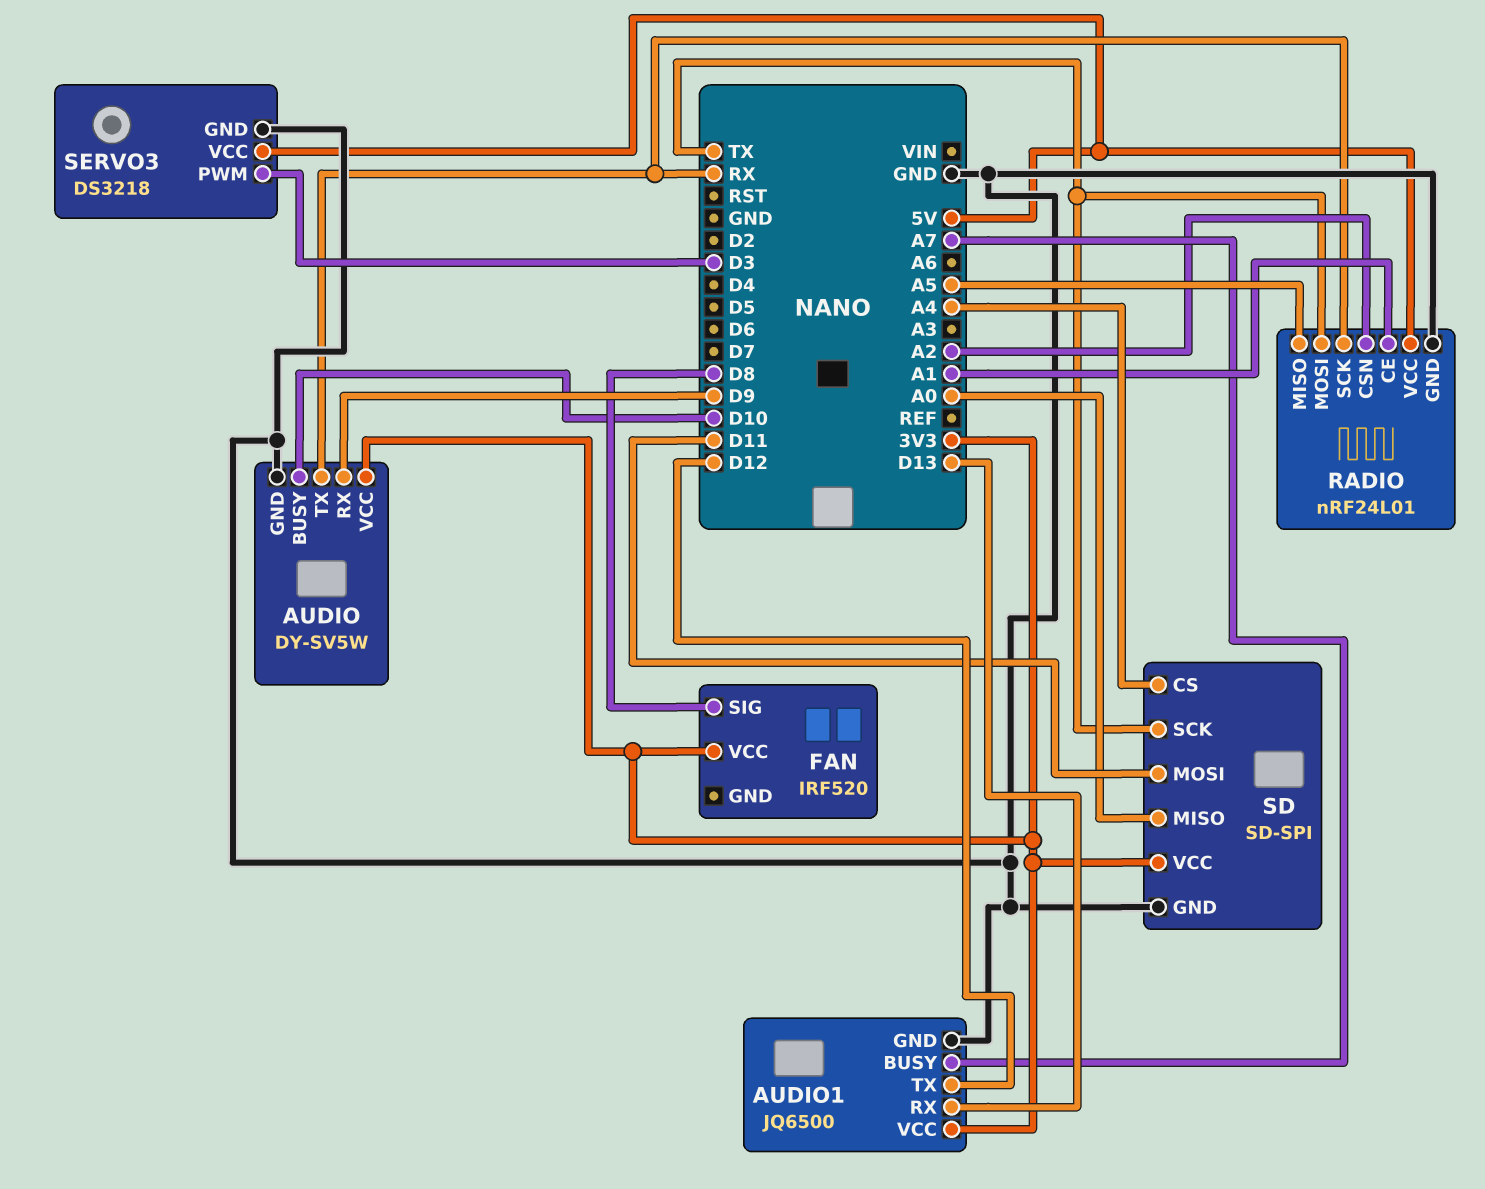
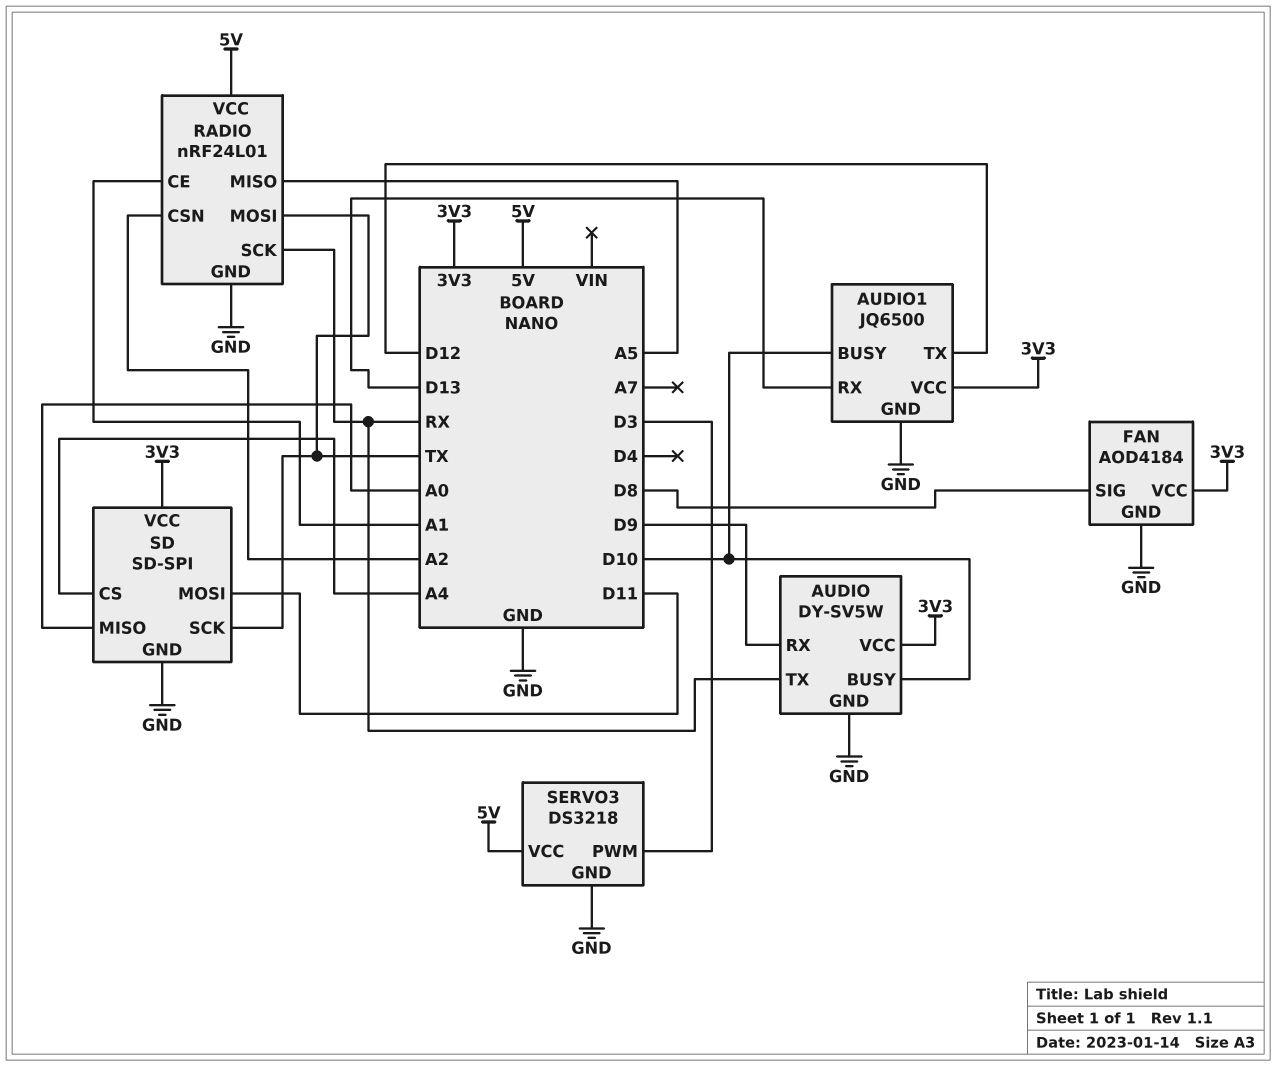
AUDIO1 pin BUSY: A7 -> D10
FAN: IRF520 -> AOD4184
FAN pin GND: none -> GND

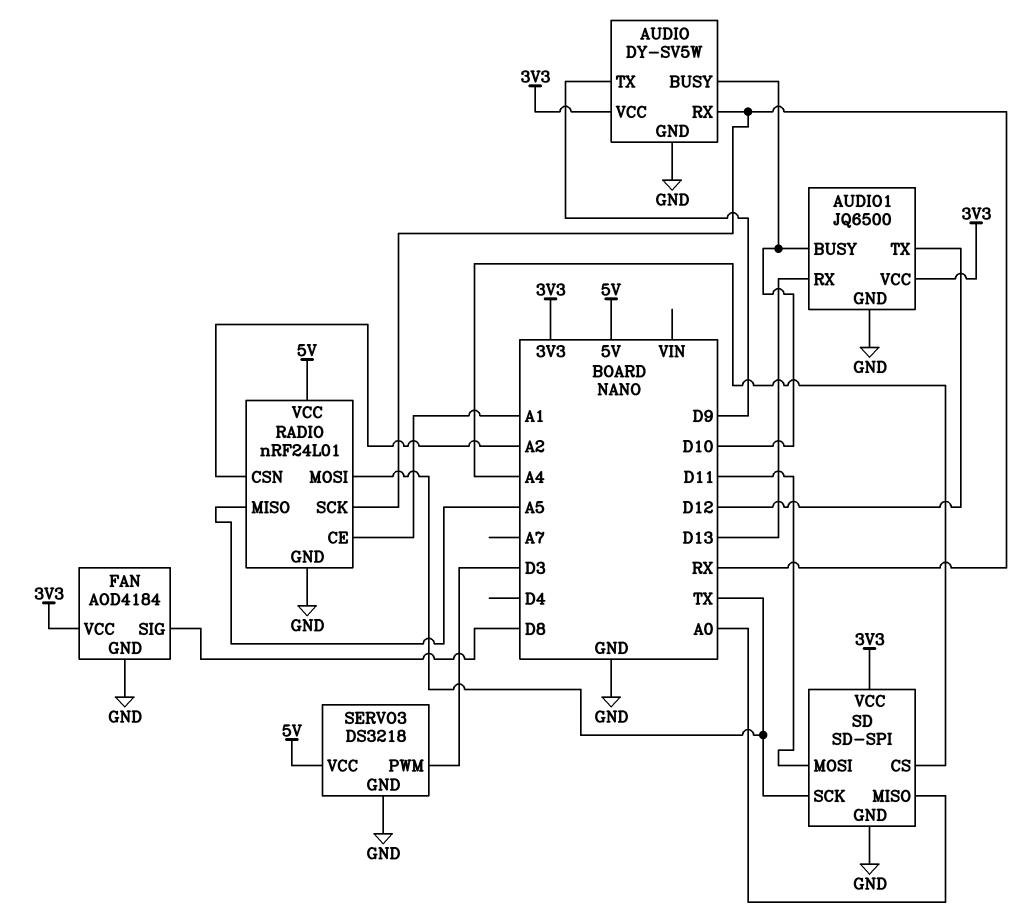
AUDIO pin RX: D9 -> RX
AUDIO pin TX: RX -> D9

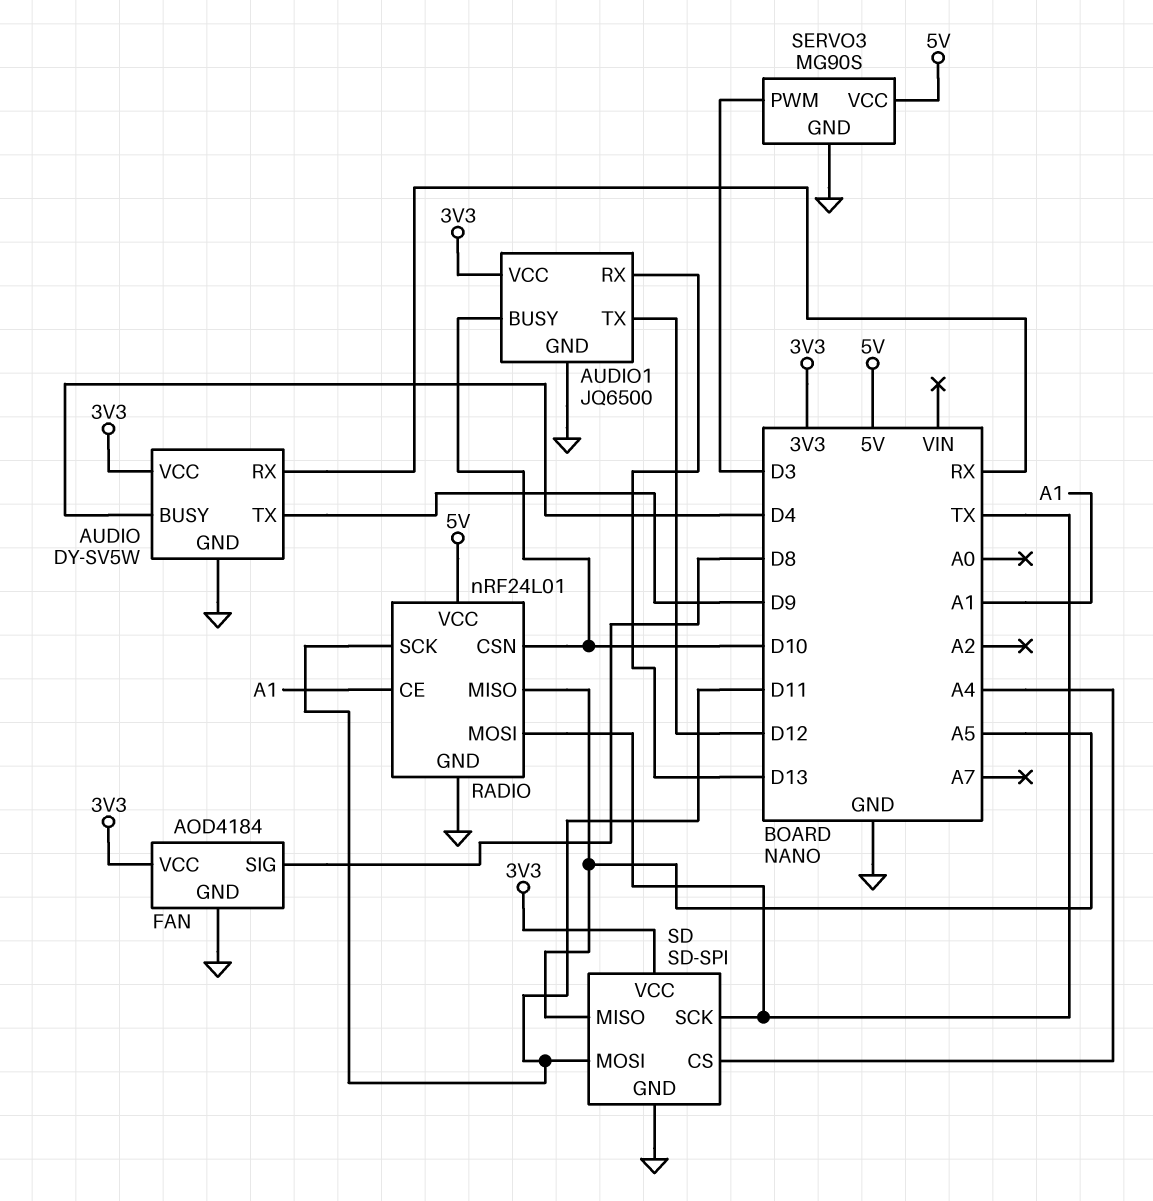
AUDIO pin BUSY: D10 -> D4
RADIO pin CSN: A2 -> D10
RADIO pin SCK: RX -> D11
SD pin MISO: A0 -> A5
SERVO3: DS3218 -> MG90S

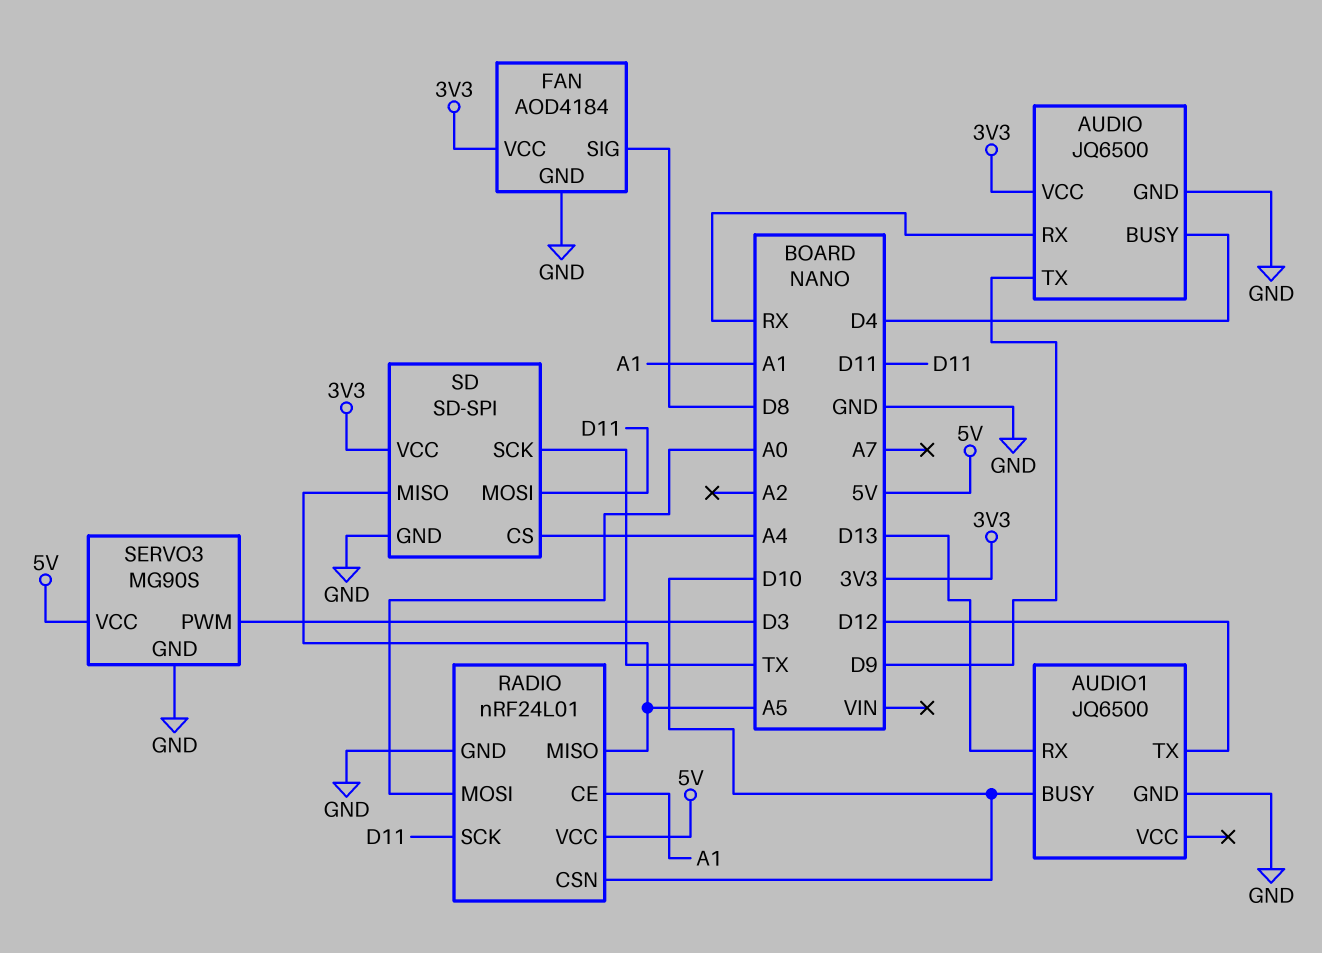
AUDIO: DY-SV5W -> JQ6500
AUDIO1 pin VCC: 3V3 -> none
RADIO pin MOSI: TX -> A0

